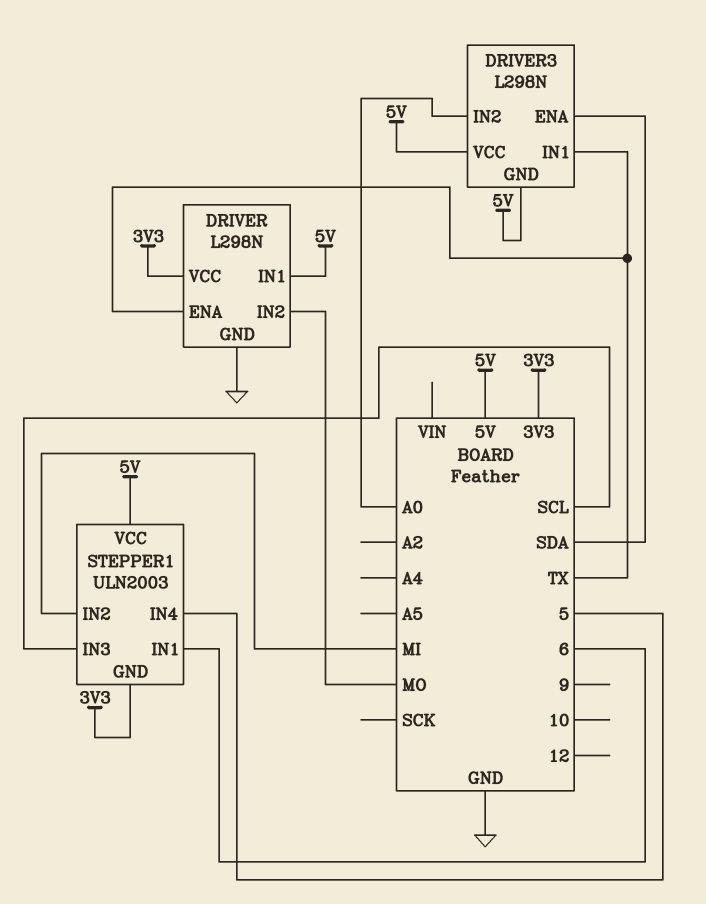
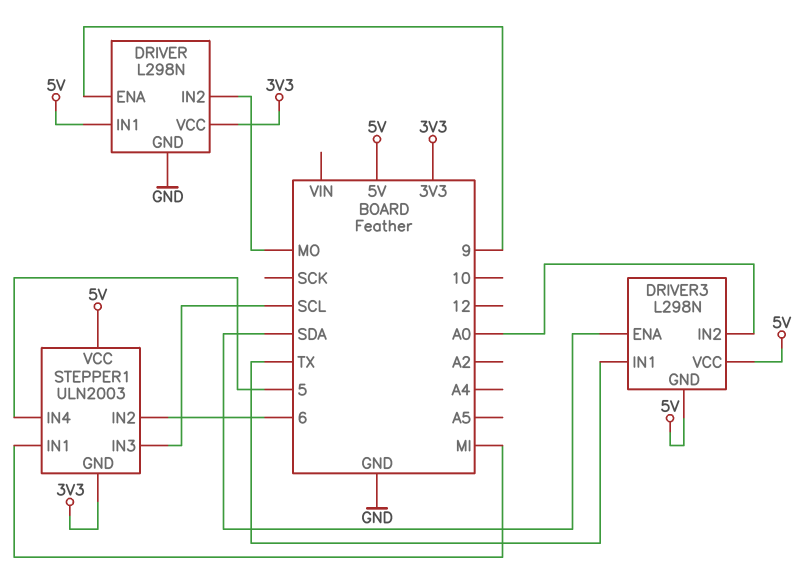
DRIVER pin ENA: TX -> 9
STEPPER1 pin IN1: 6 -> MI
STEPPER1 pin IN2: MI -> 6

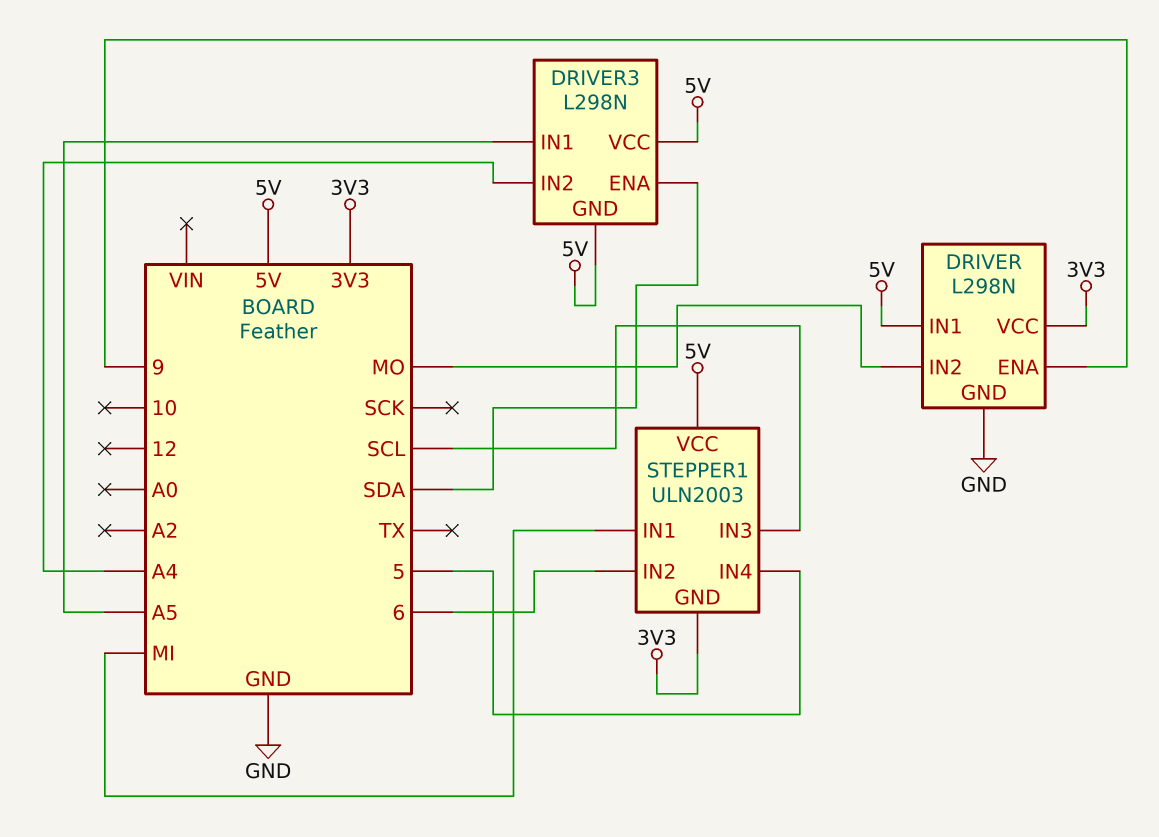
DRIVER3 pin IN1: TX -> A5
DRIVER3 pin IN2: A0 -> A4

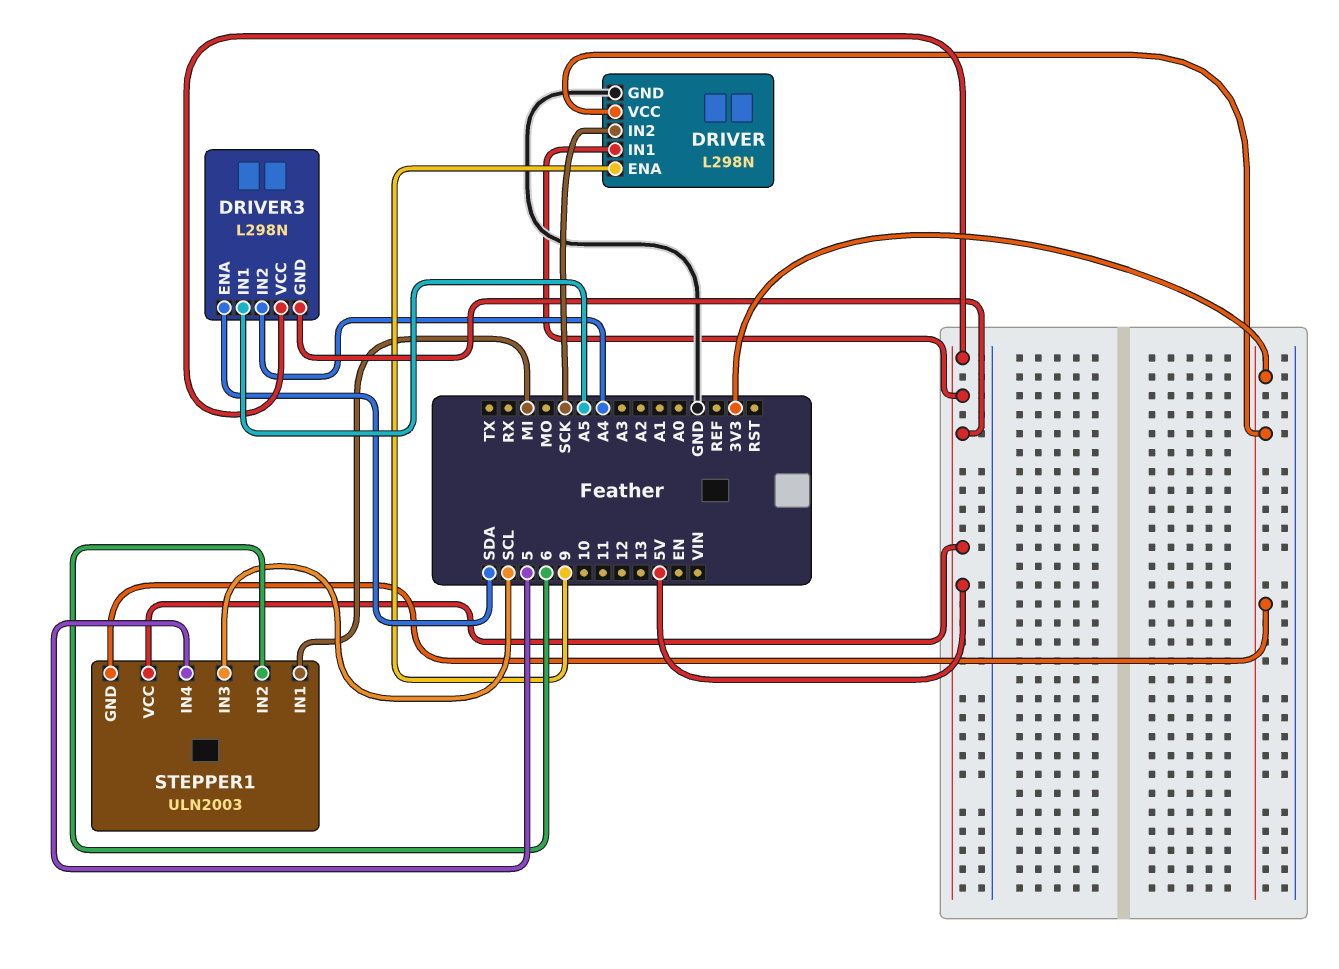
DRIVER pin IN2: MO -> SCK

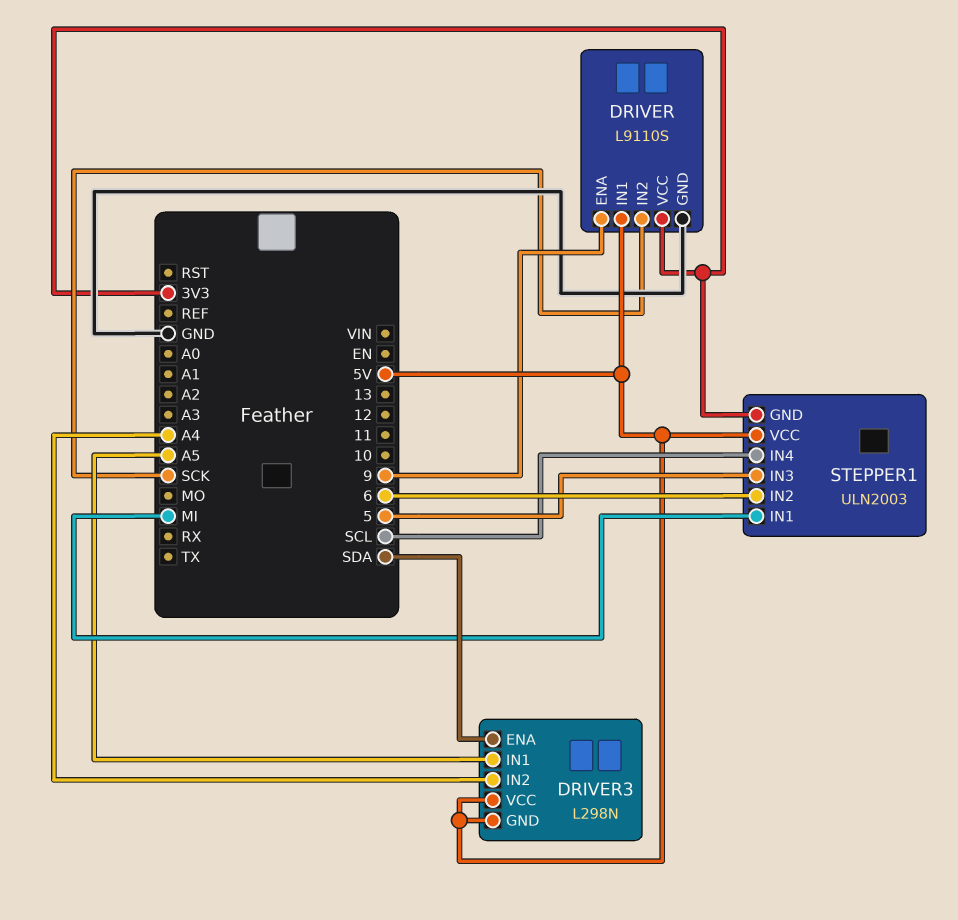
DRIVER: L298N -> L9110S
STEPPER1 pin IN3: SCL -> 5
STEPPER1 pin IN4: 5 -> SCL

